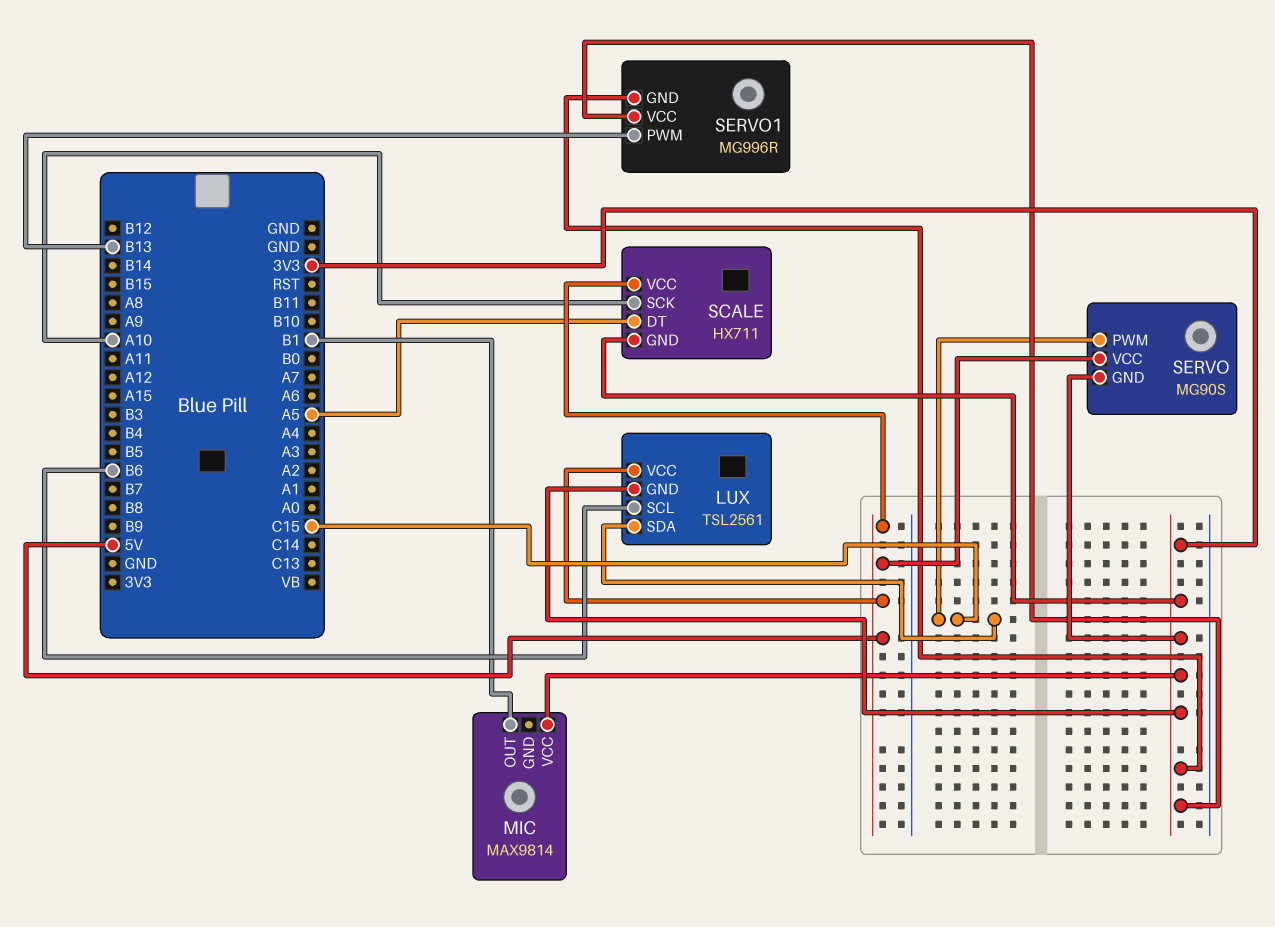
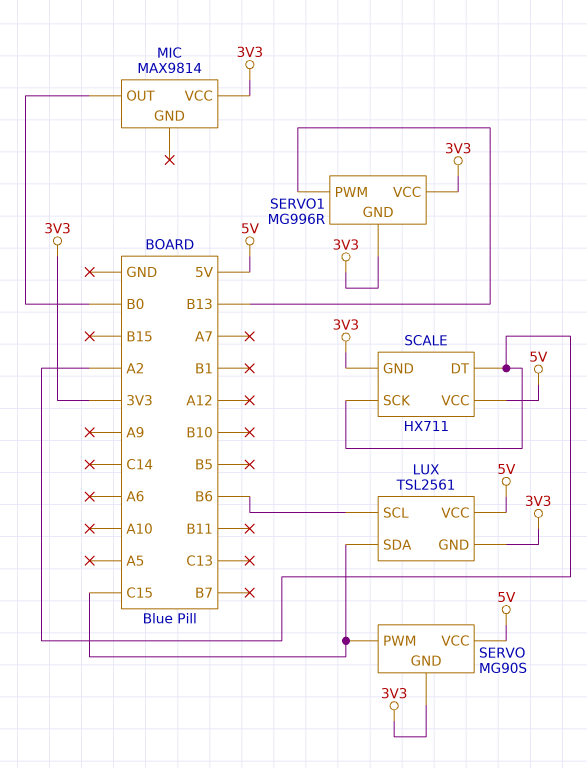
MIC pin OUT: B1 -> B0
SCALE pin DT: A5 -> A2
SCALE pin SCK: A10 -> A2

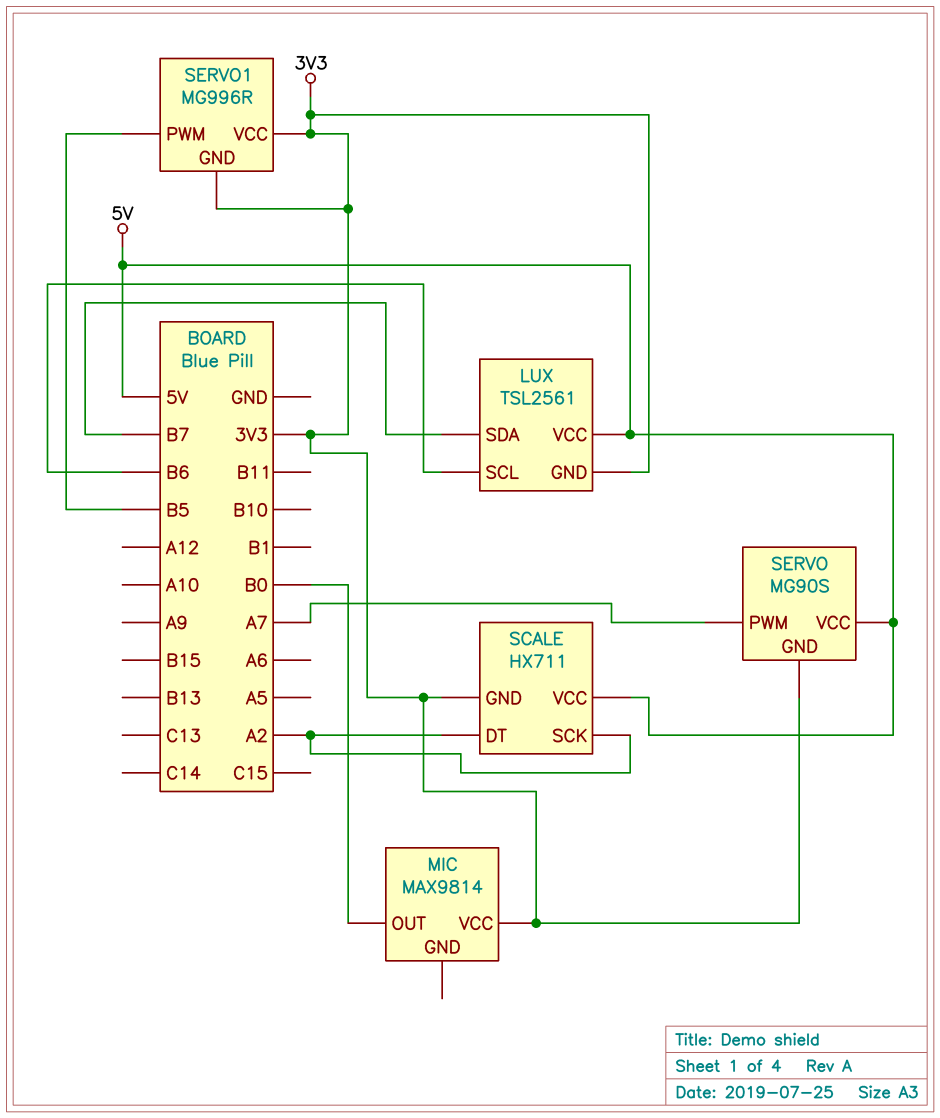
LUX pin SDA: C15 -> B7
SERVO pin PWM: C15 -> A7
SERVO1 pin PWM: B13 -> B5

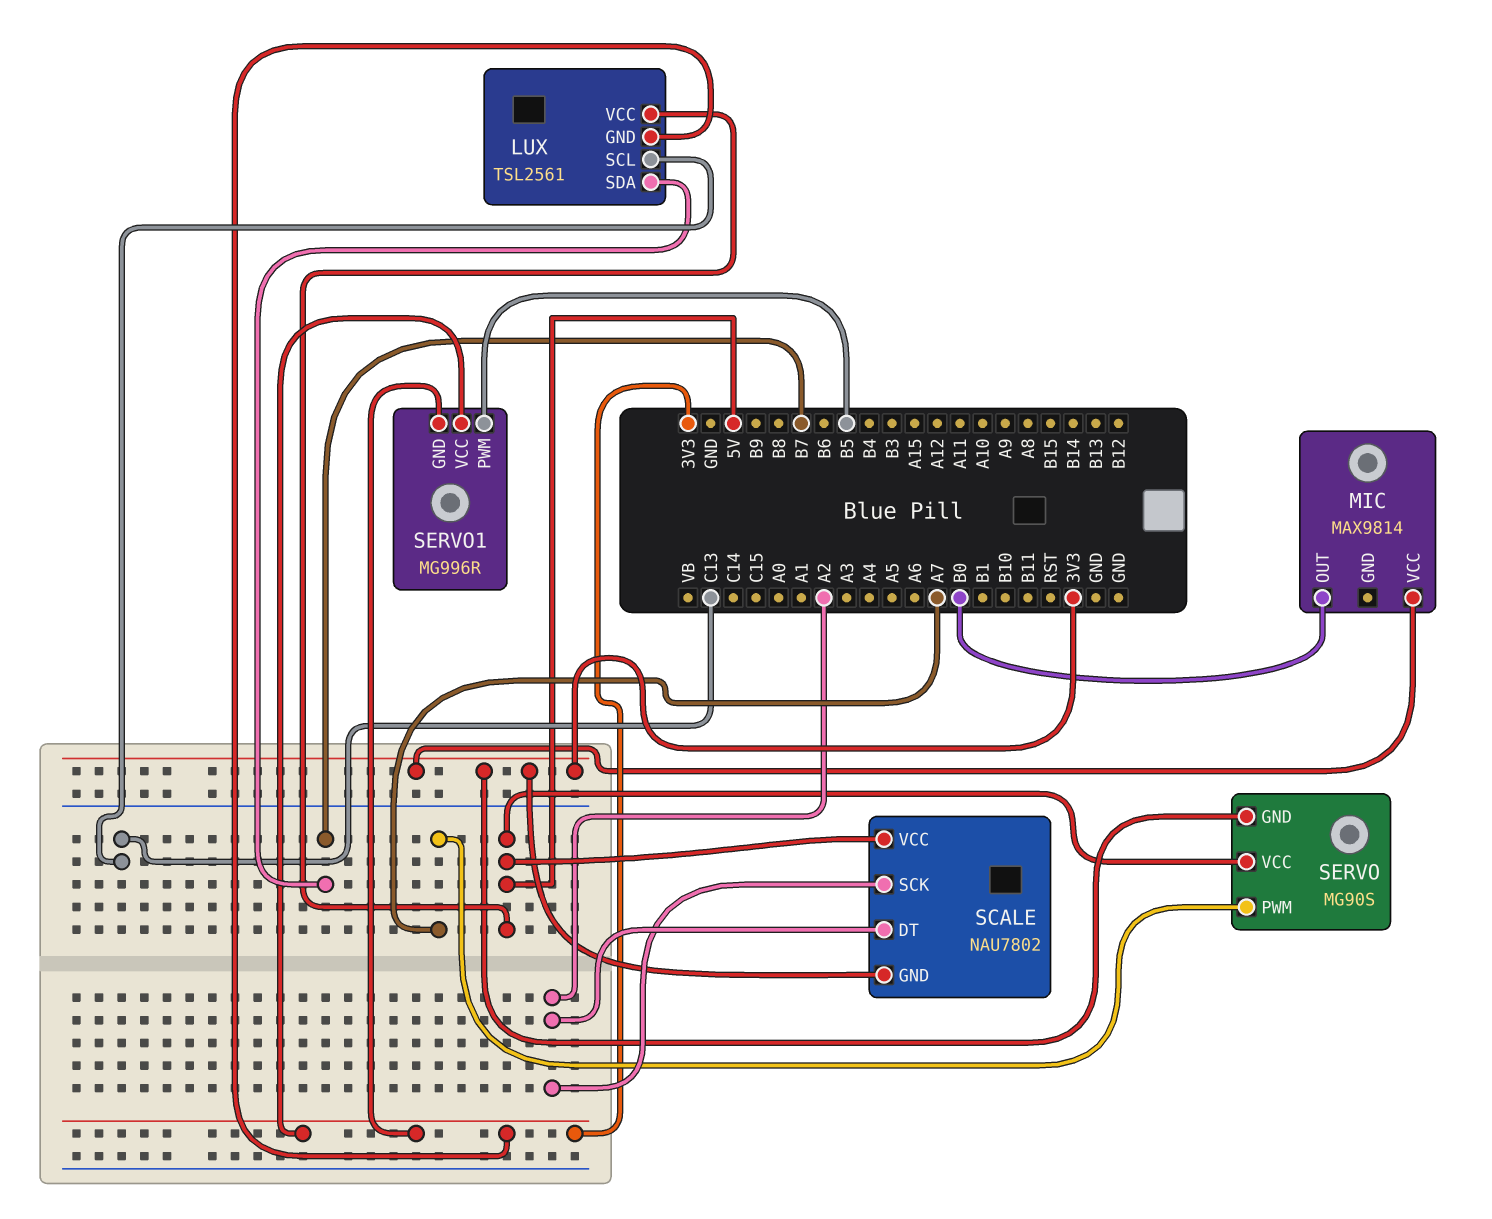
LUX pin SCL: B6 -> C13
SCALE: HX711 -> NAU7802

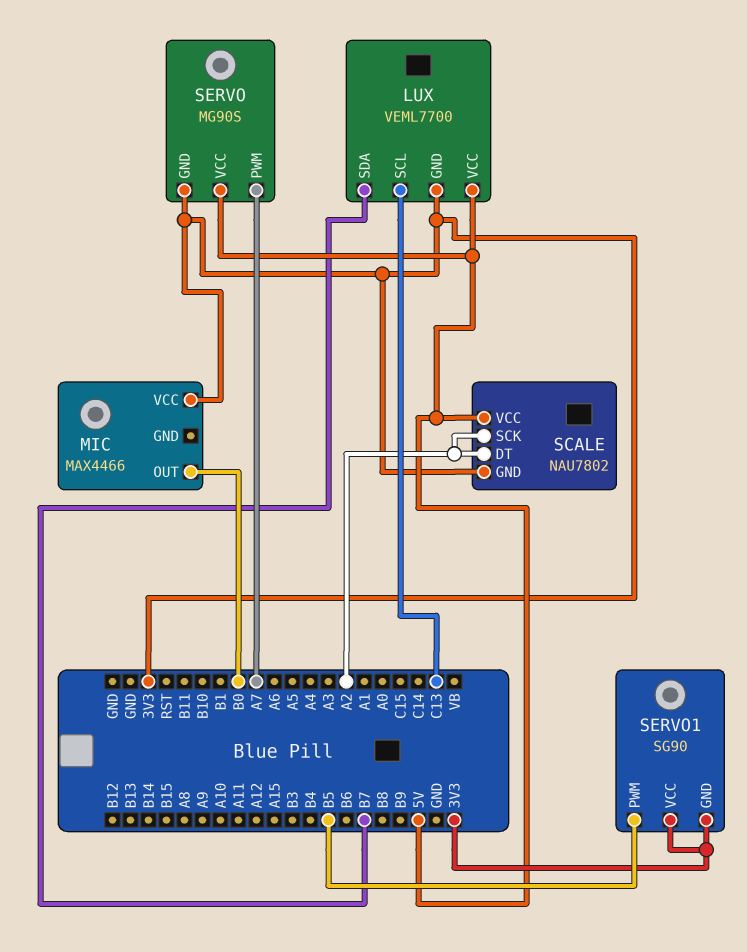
LUX: TSL2561 -> VEML7700
MIC: MAX9814 -> MAX4466
SERVO1: MG996R -> SG90

